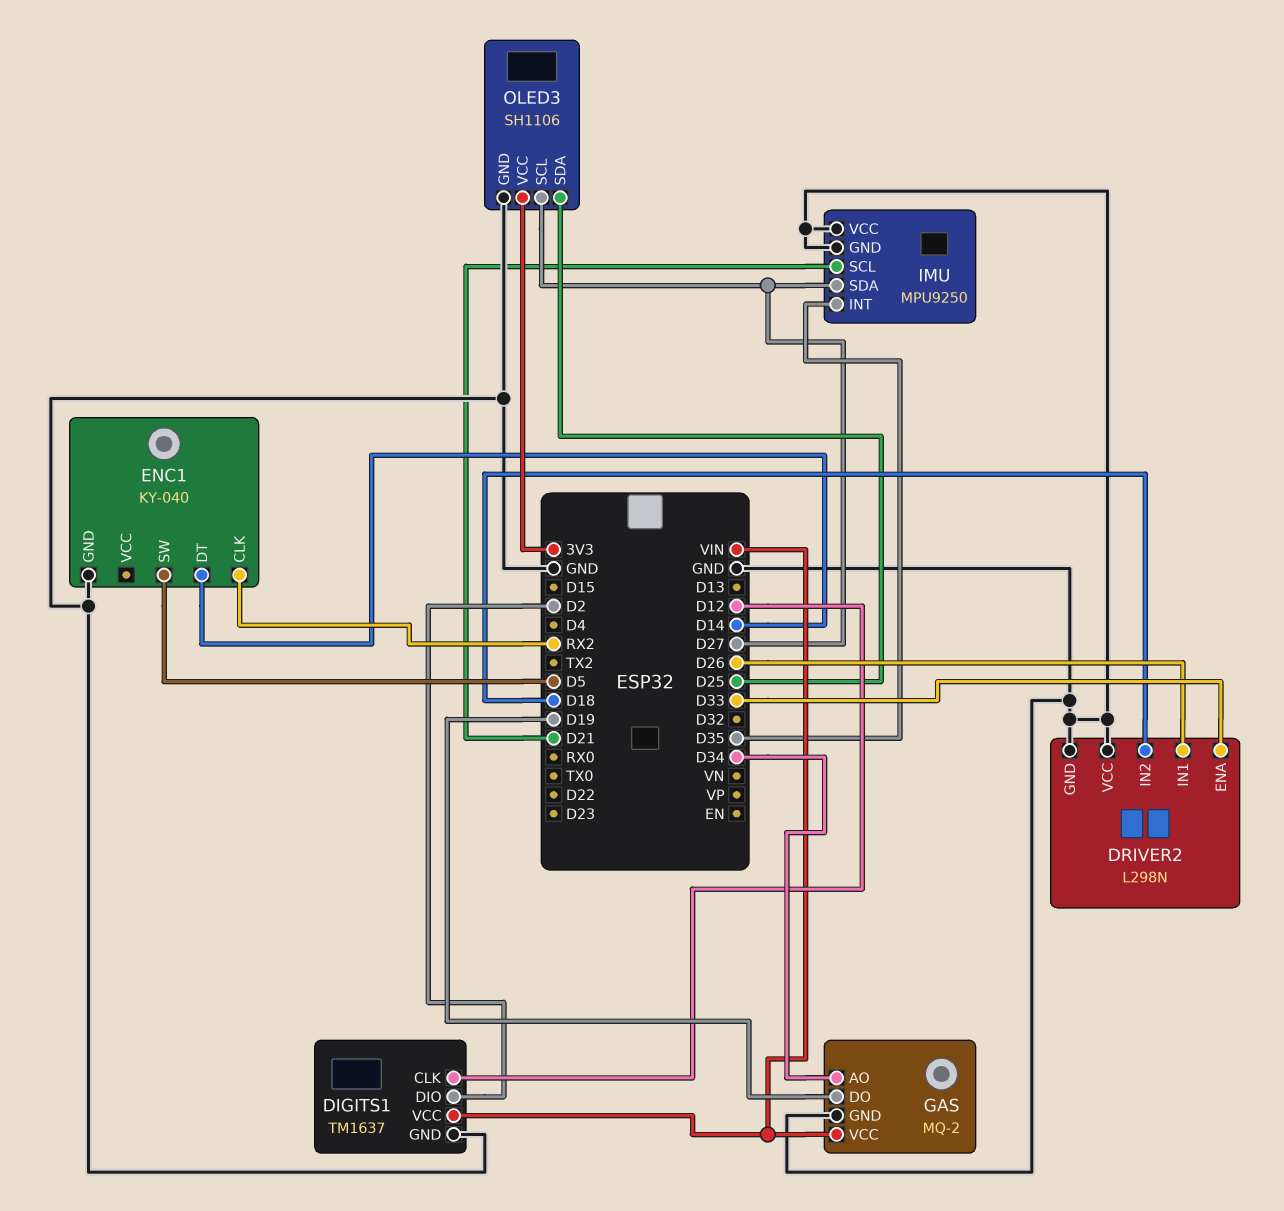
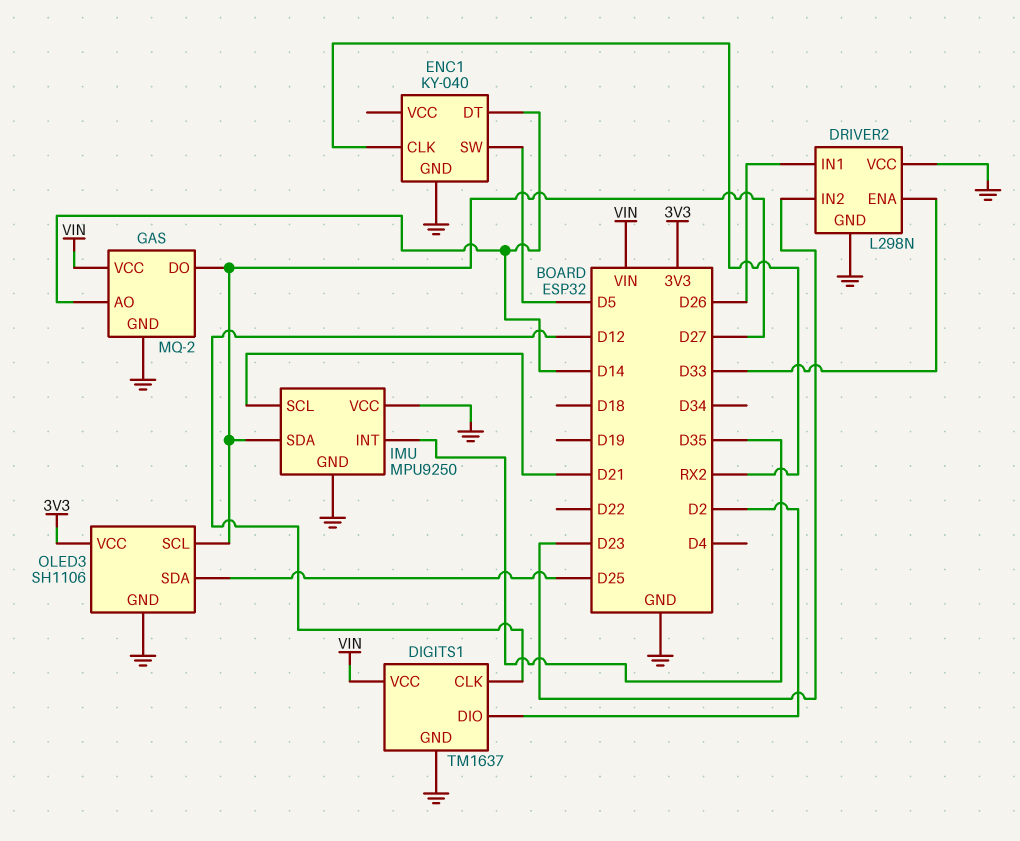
DRIVER2 pin IN2: D18 -> D23
GAS pin AO: D34 -> D14
GAS pin DO: D19 -> D27

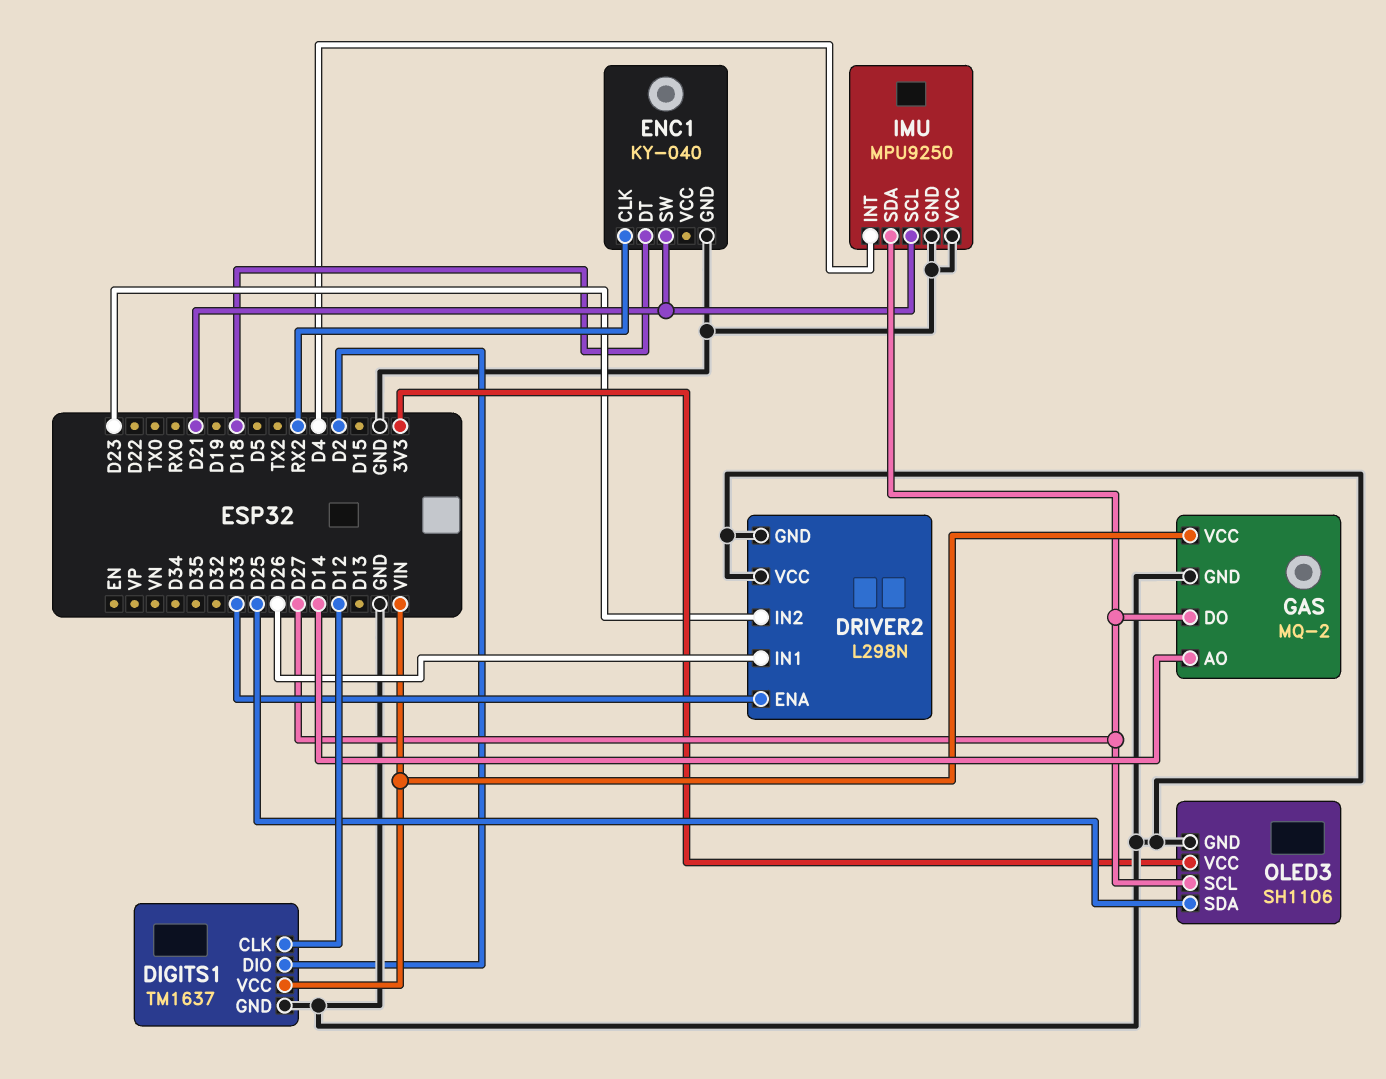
ENC1 pin DT: D14 -> D18
ENC1 pin SW: D5 -> D21
IMU pin INT: D35 -> D4

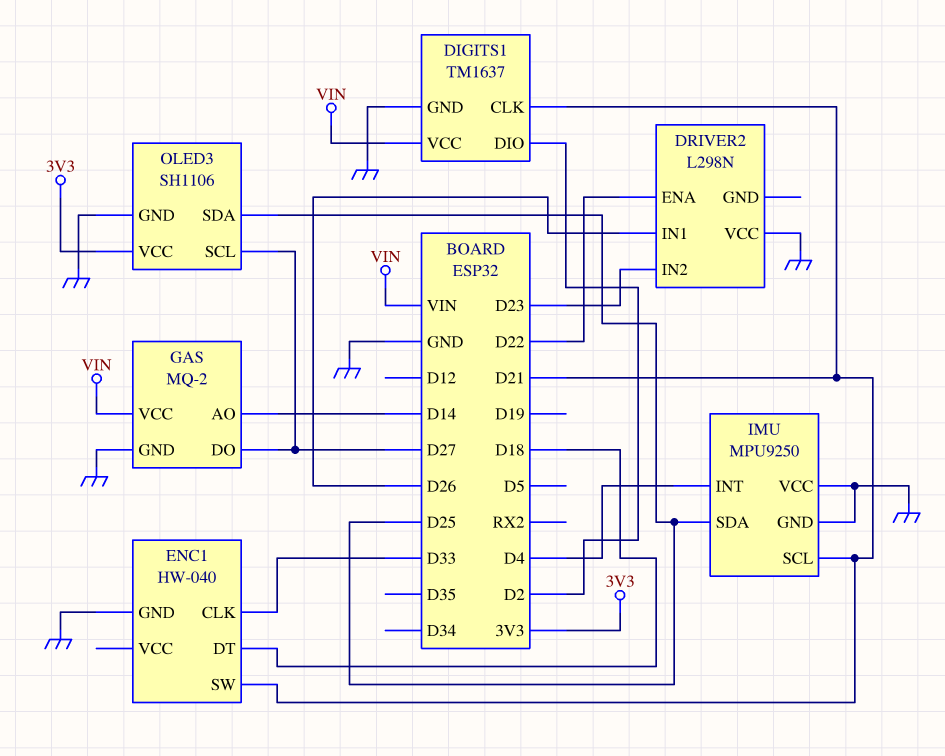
DIGITS1 pin CLK: D12 -> D21
DRIVER2 pin ENA: D33 -> D22
DRIVER2 pin GND: GND -> none
ENC1: KY-040 -> HW-040
ENC1 pin CLK: RX2 -> D33
IMU pin SDA: D27 -> D25

